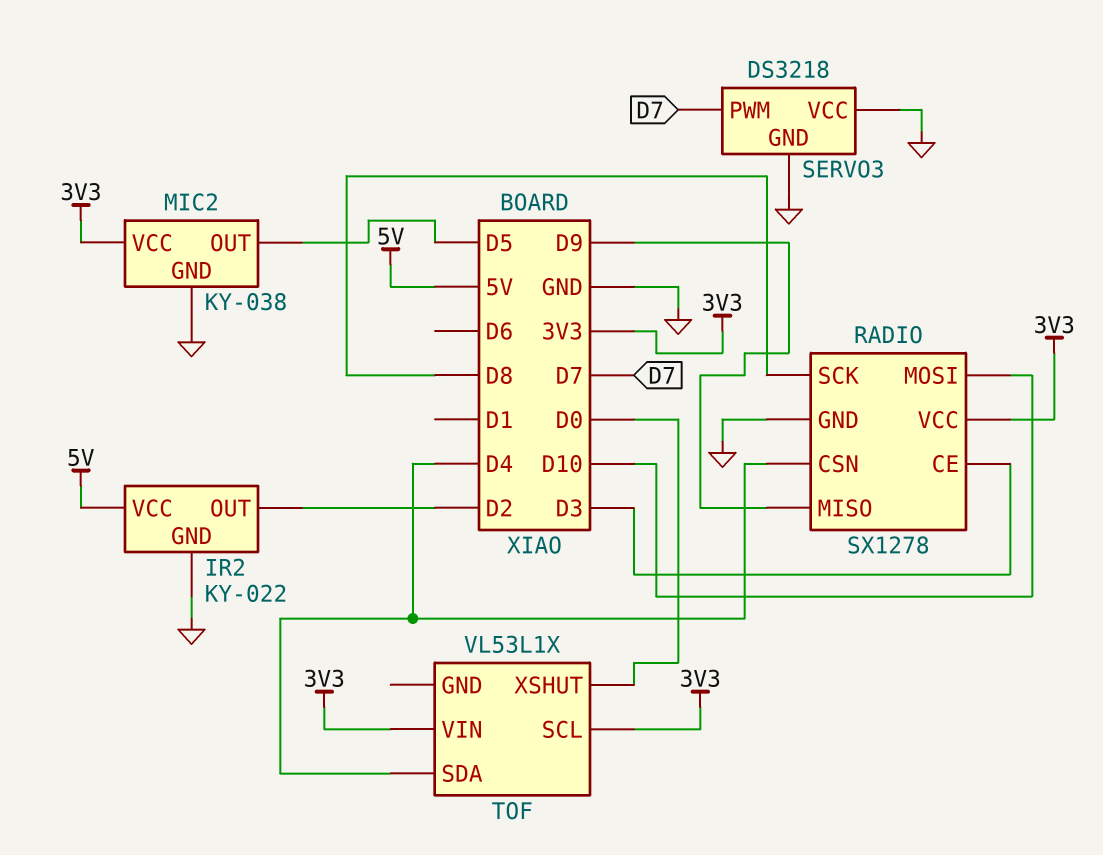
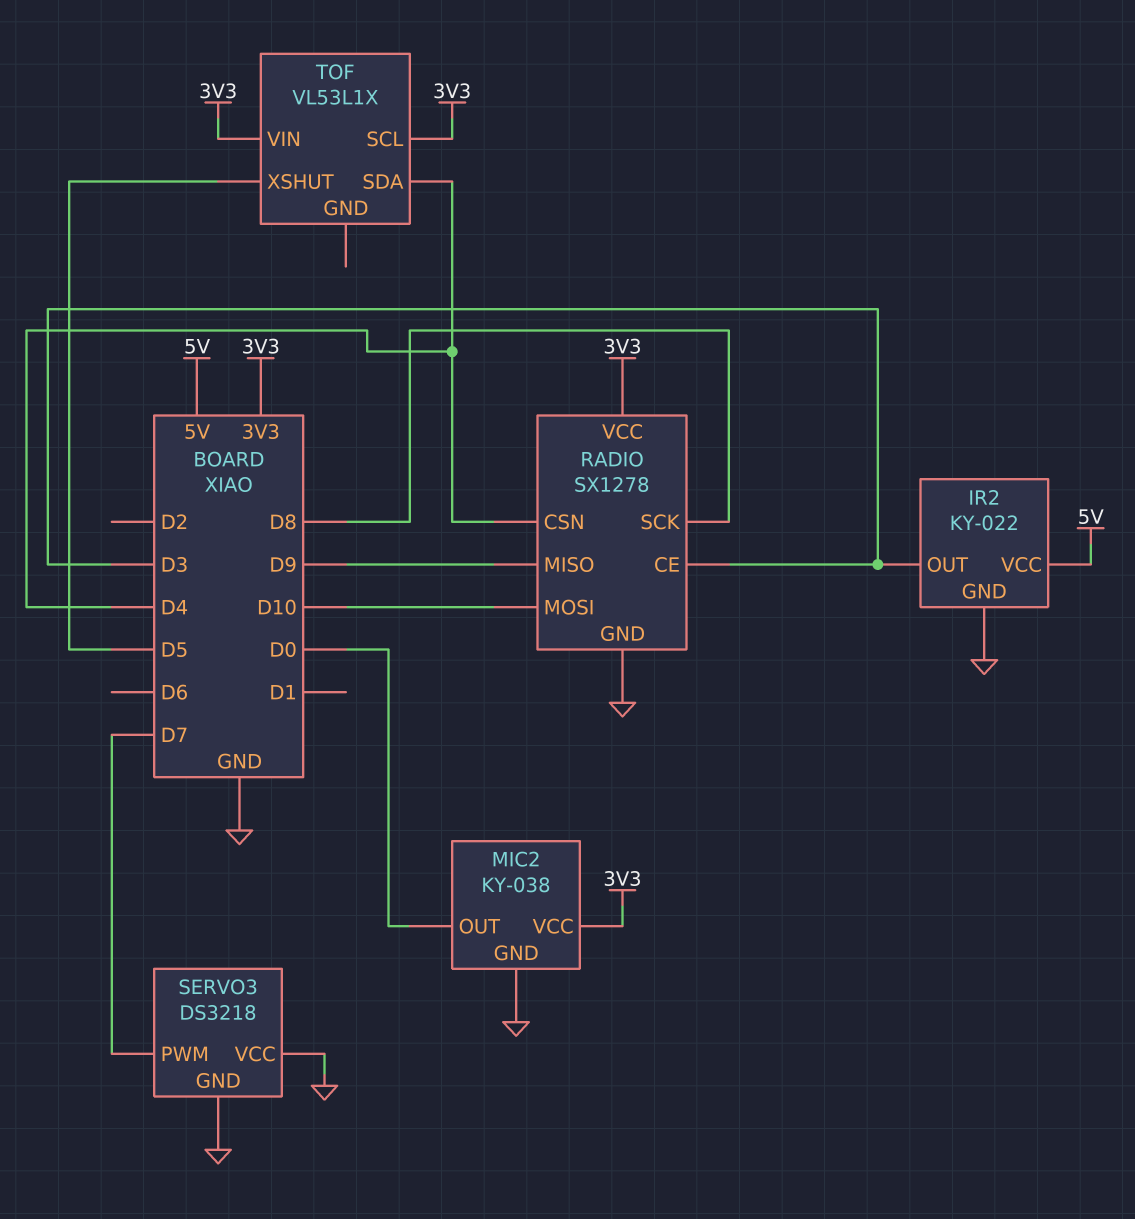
IR2 pin OUT: D2 -> D3
MIC2 pin OUT: D5 -> D0
TOF pin XSHUT: D0 -> D5

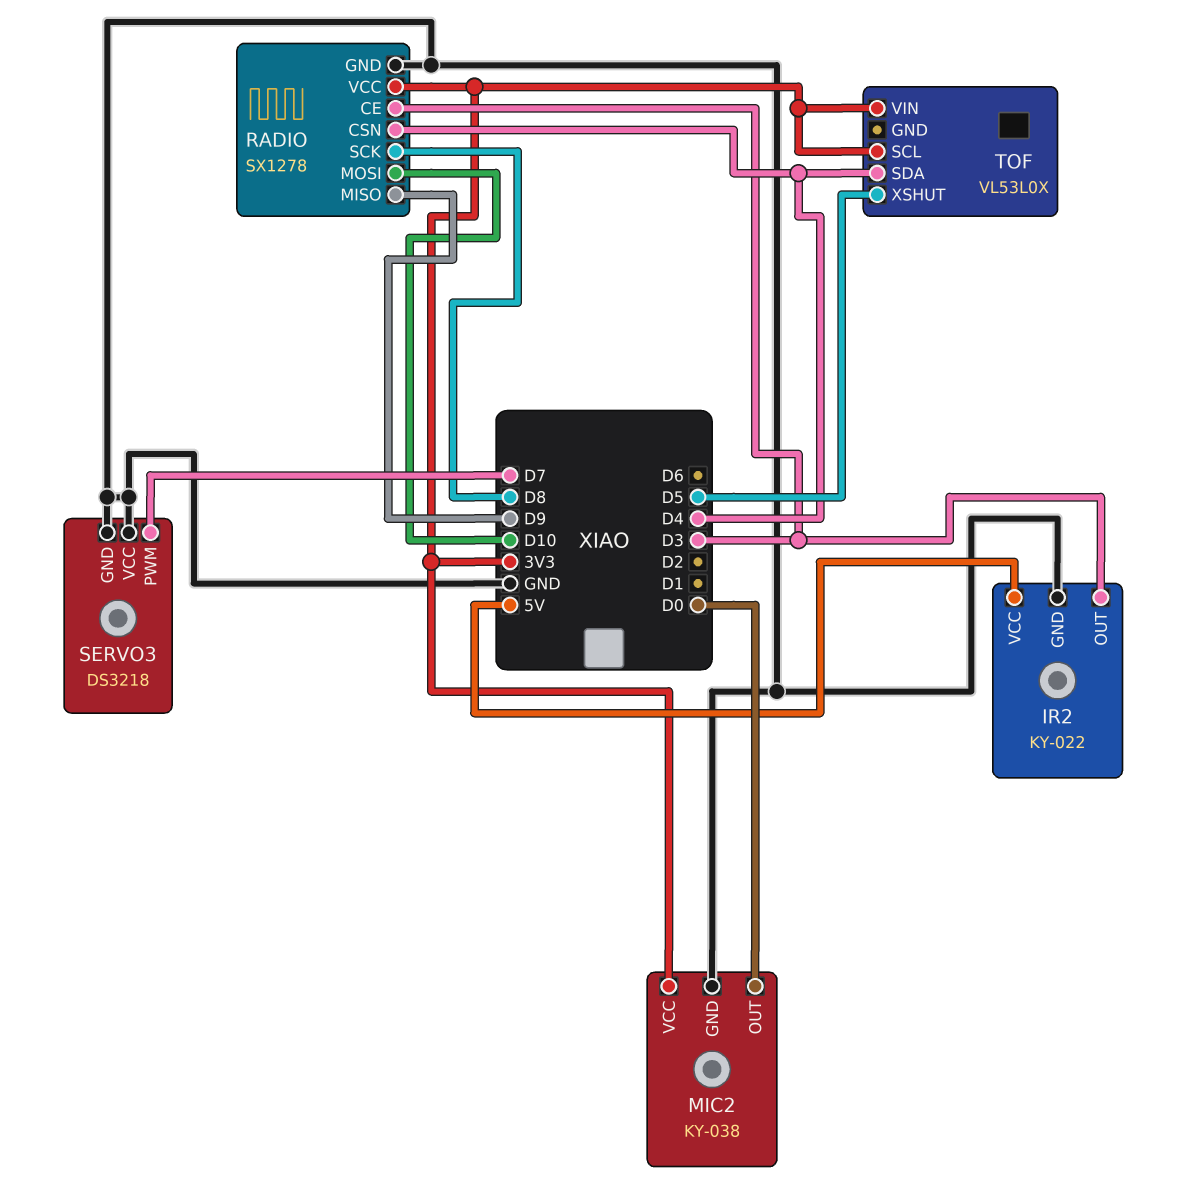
TOF: VL53L1X -> VL53L0X

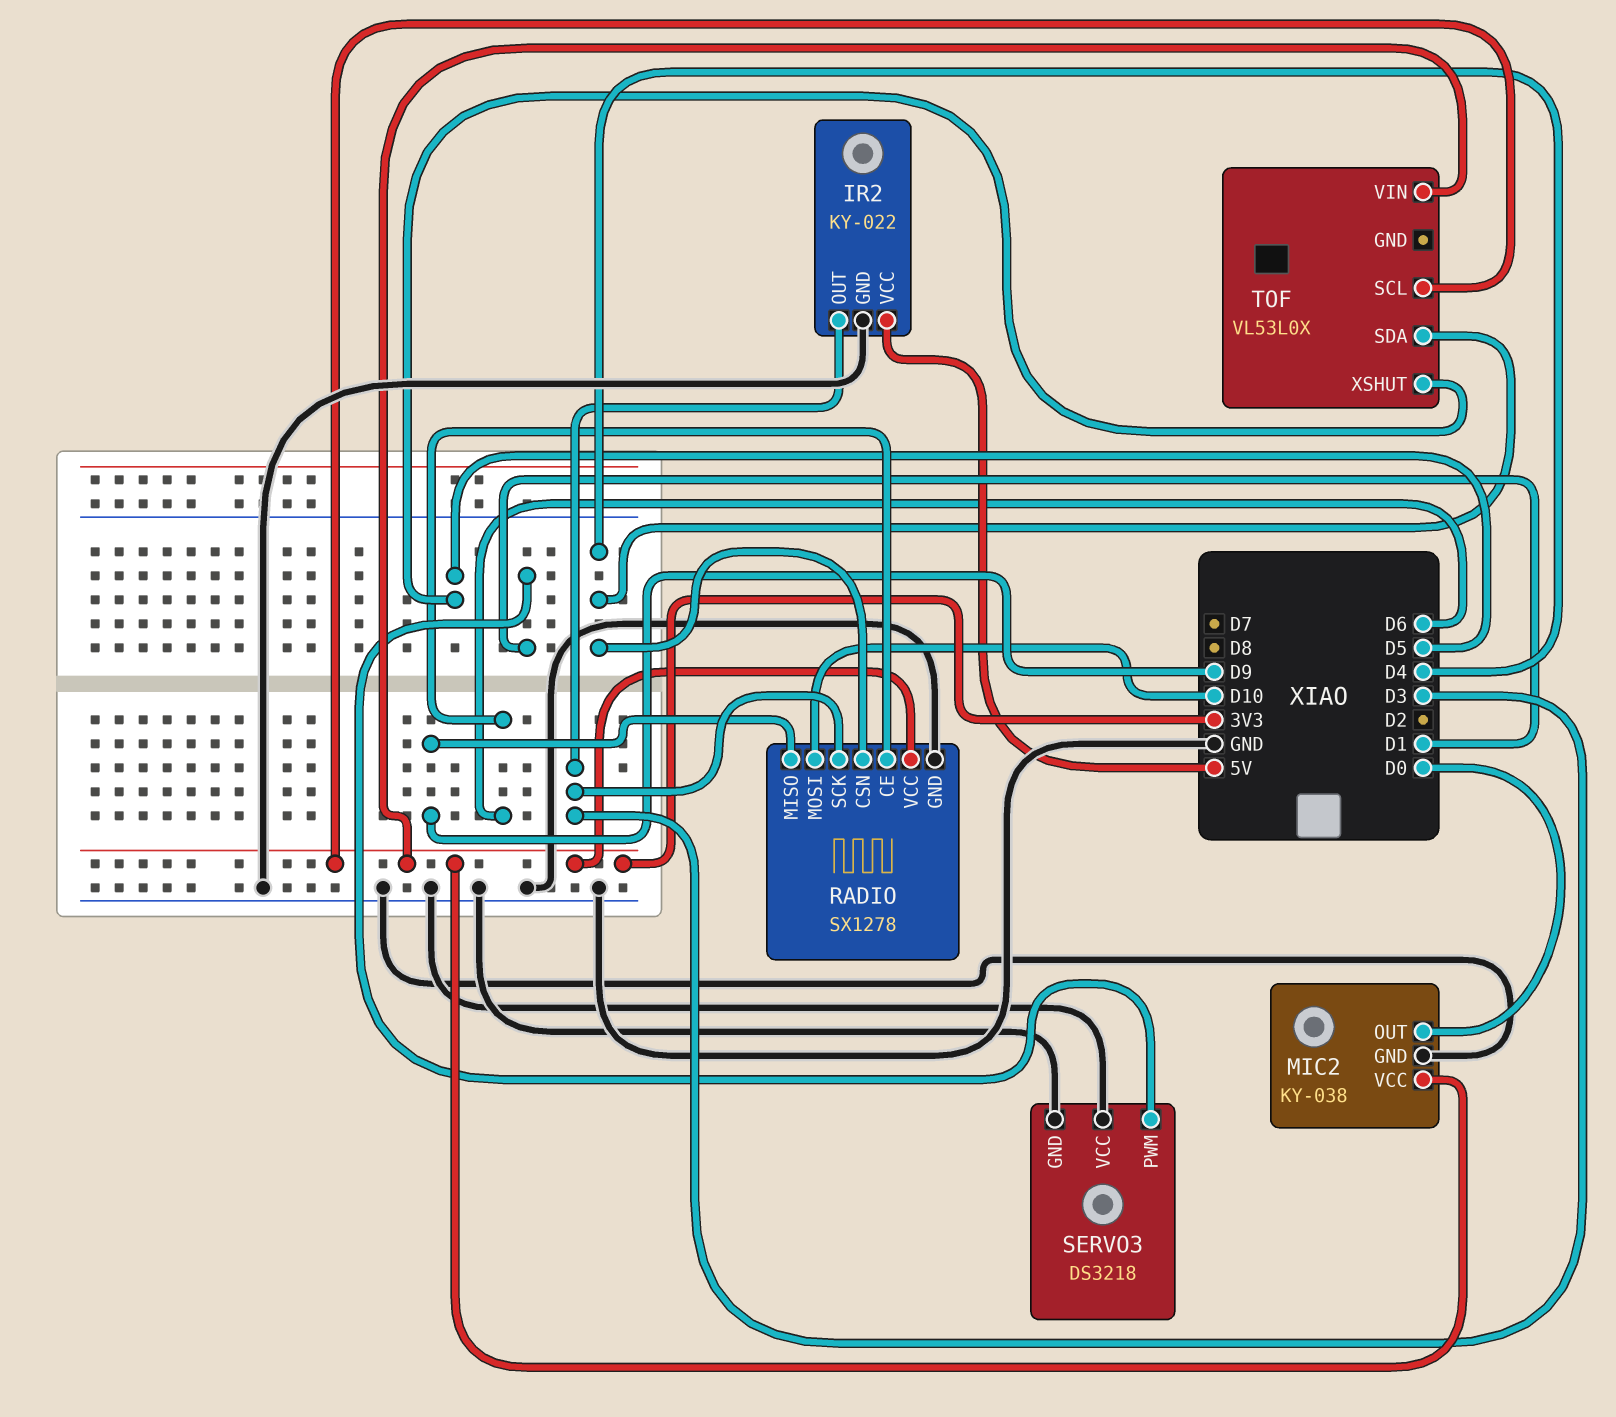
RADIO pin CE: D3 -> D6
RADIO pin SCK: D8 -> D3
SERVO3 pin PWM: D7 -> D1

